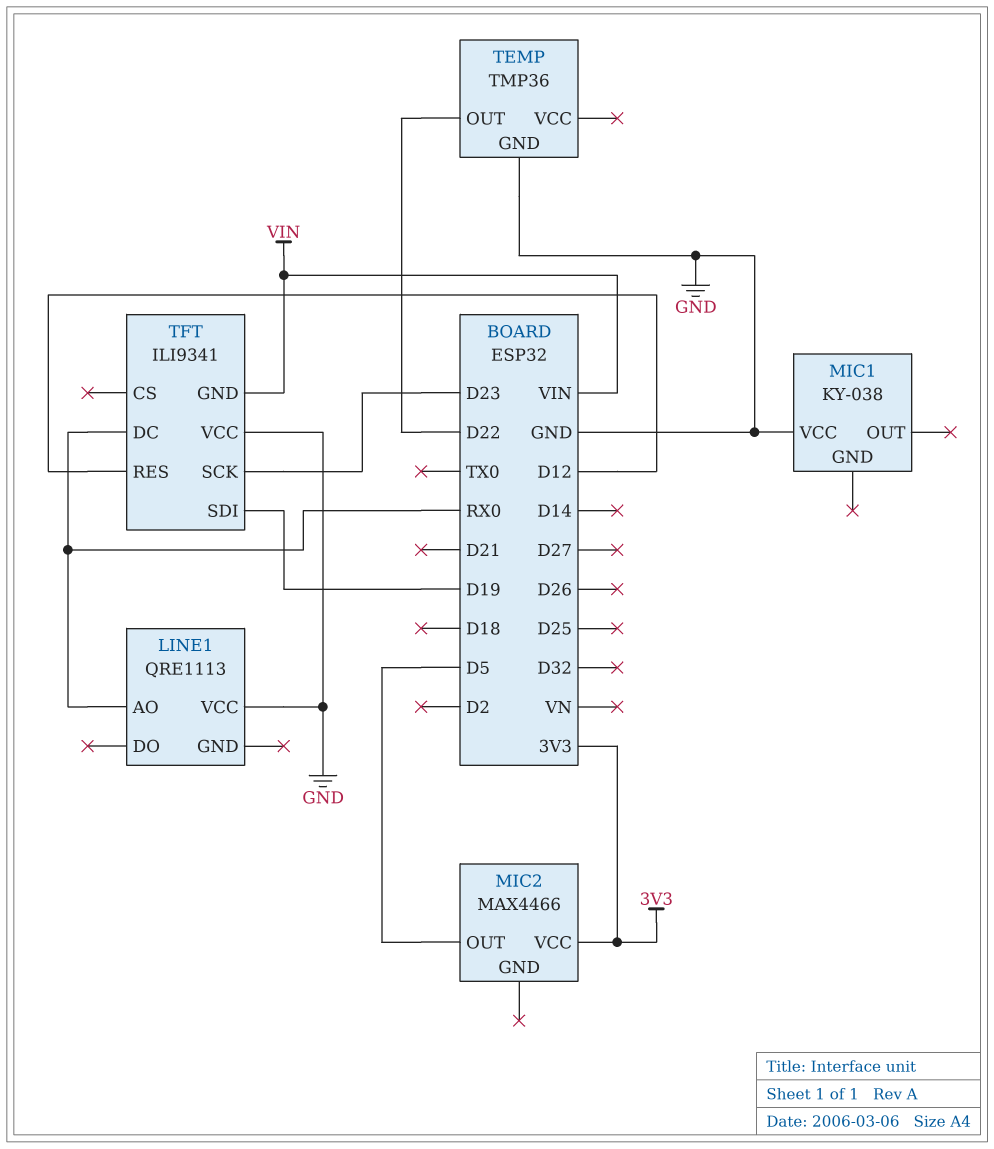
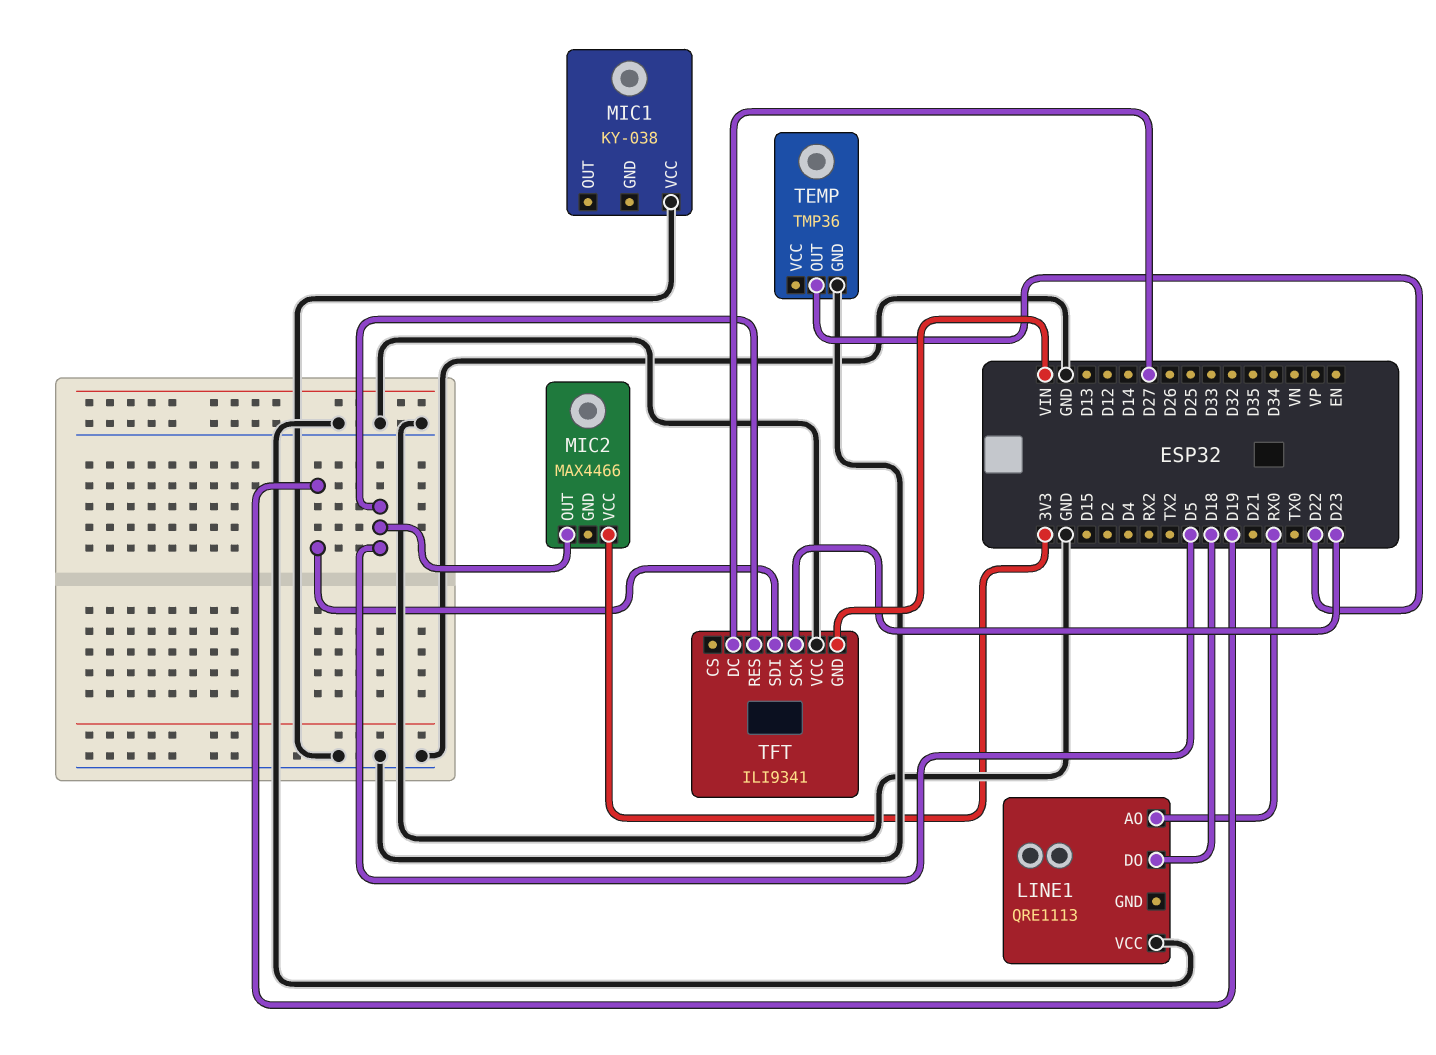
LINE1 pin DO: none -> D18
TFT pin DC: RX0 -> D27
TFT pin RES: D12 -> D5

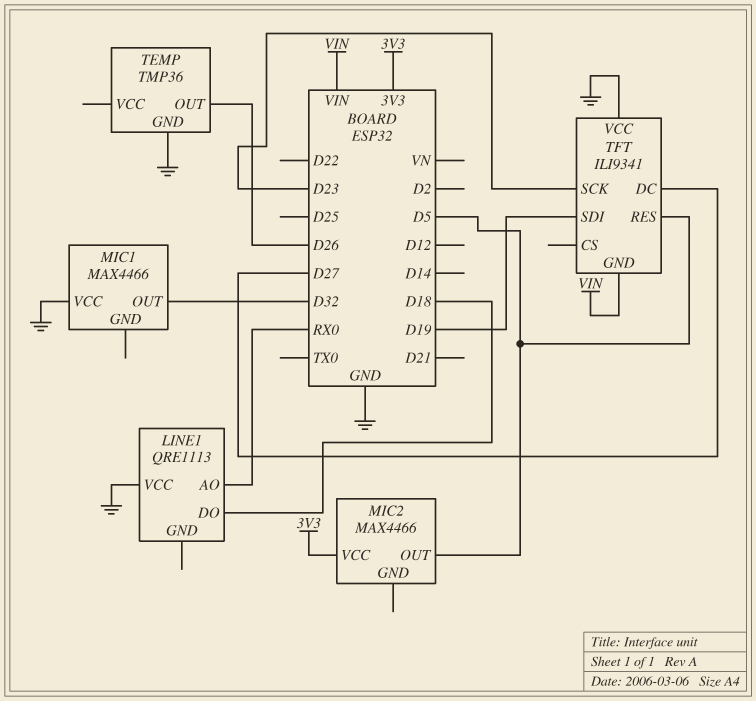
MIC1: KY-038 -> MAX4466
MIC1 pin OUT: none -> D32
TEMP pin OUT: D22 -> D26

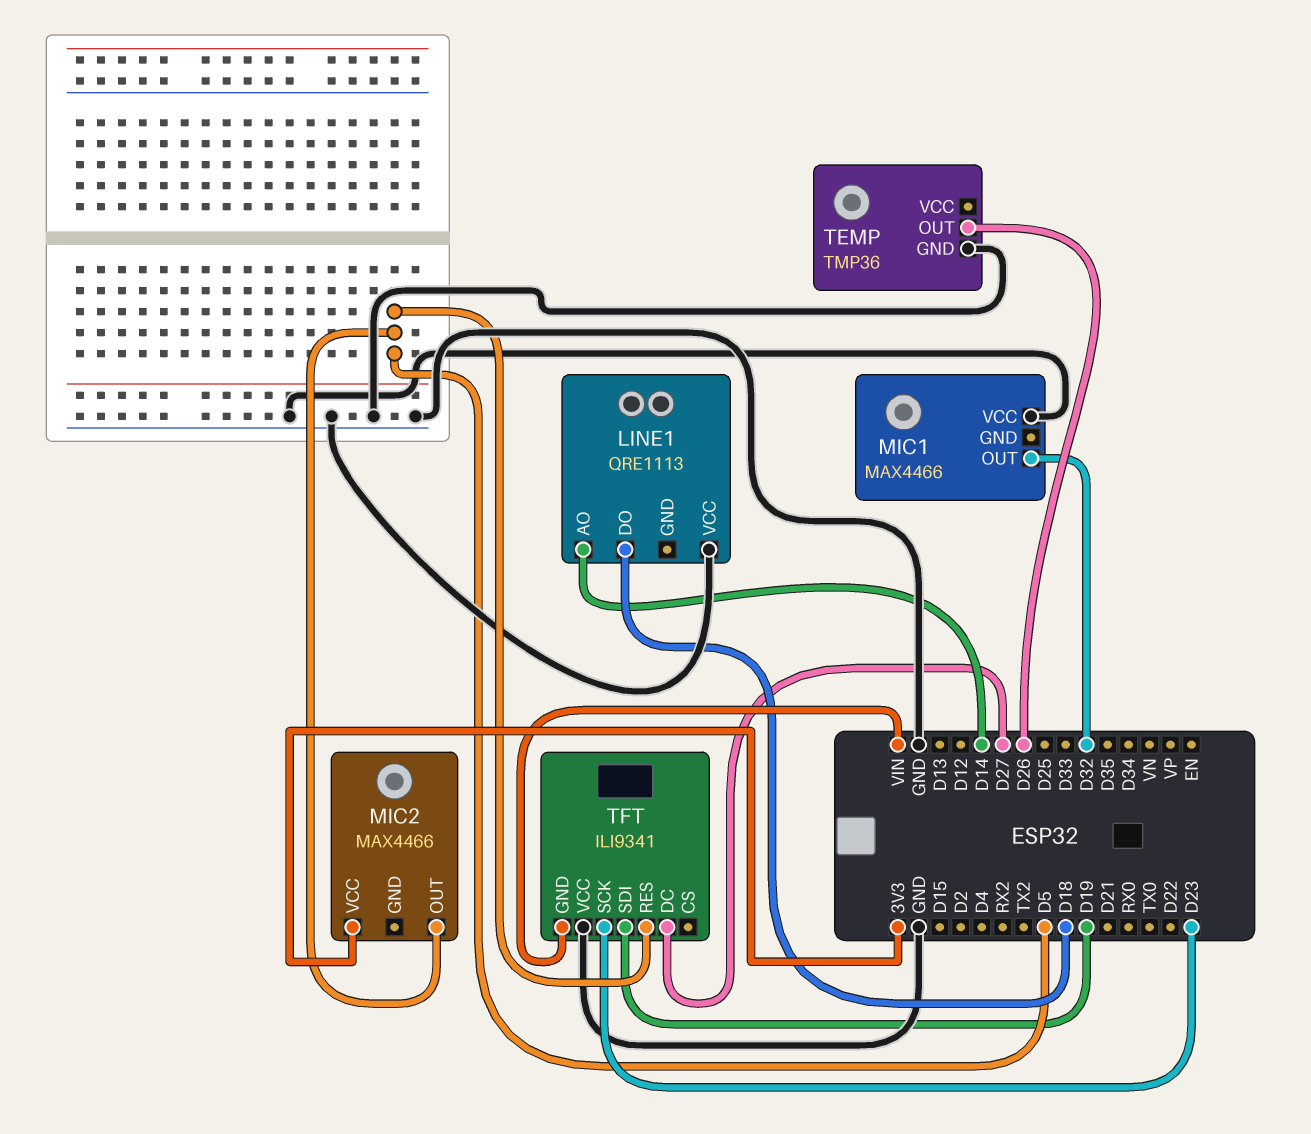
LINE1 pin AO: RX0 -> D14

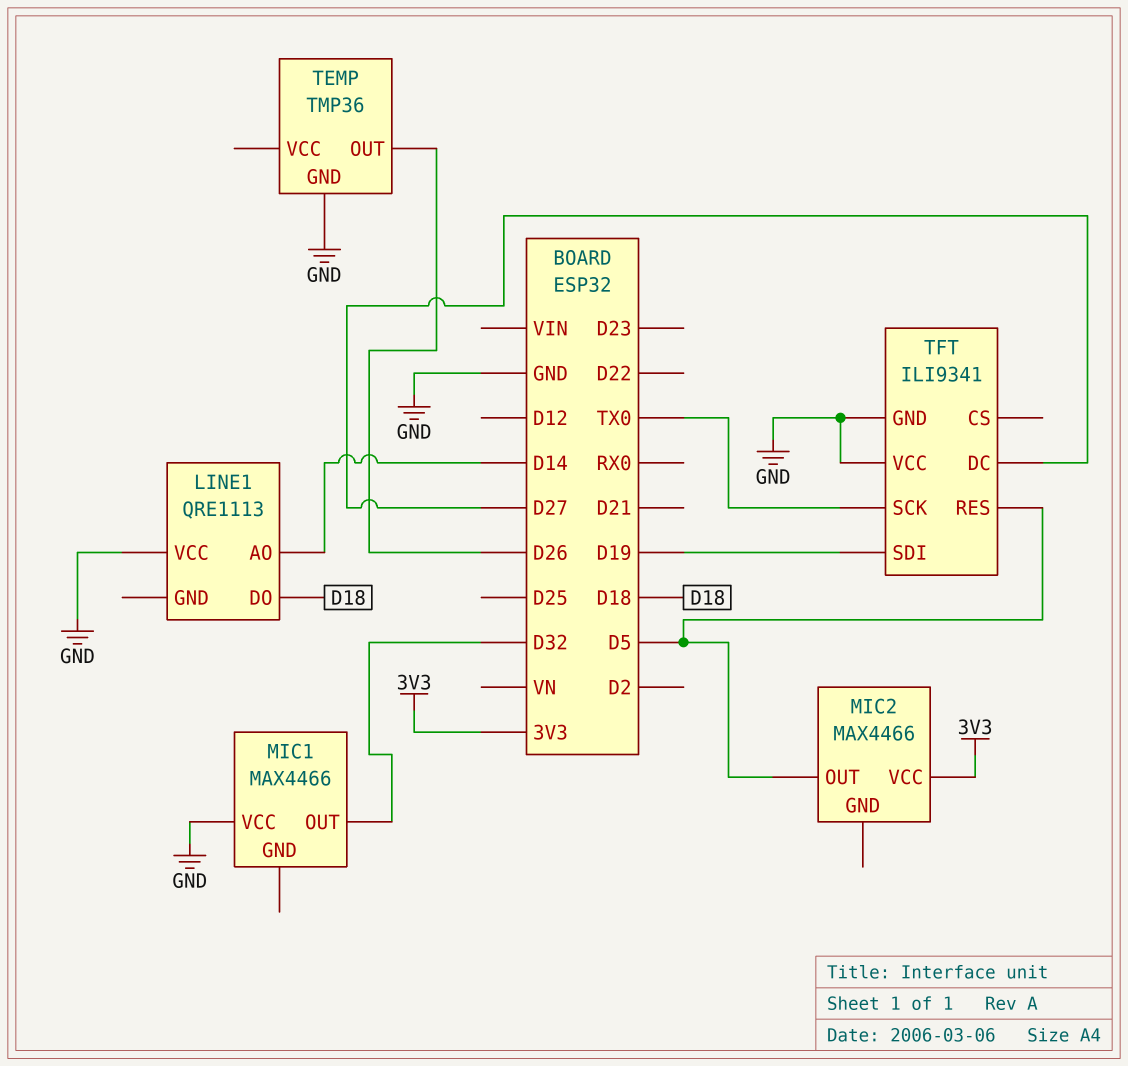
TFT pin GND: VIN -> GND
TFT pin SCK: D23 -> TX0

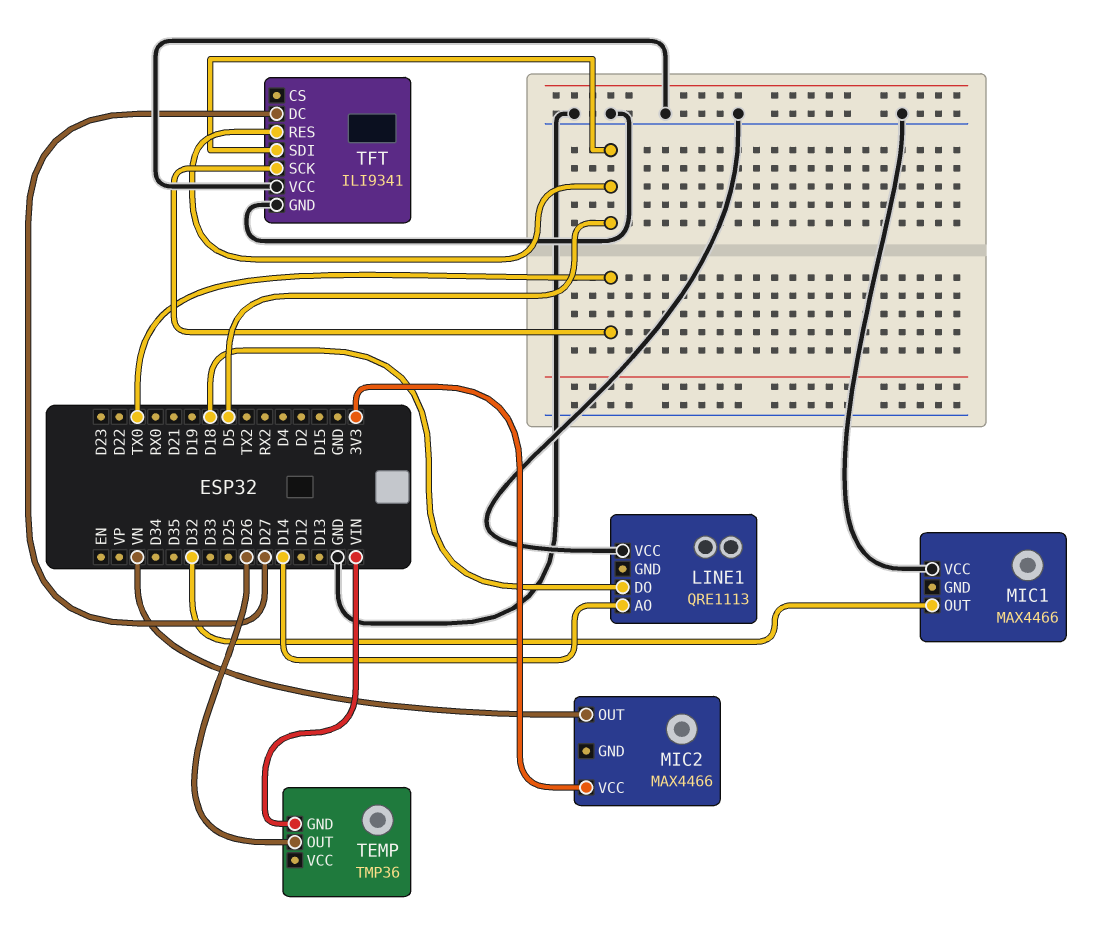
MIC2 pin OUT: D5 -> VN
TEMP pin GND: GND -> VIN
TFT pin SDI: D19 -> D5

